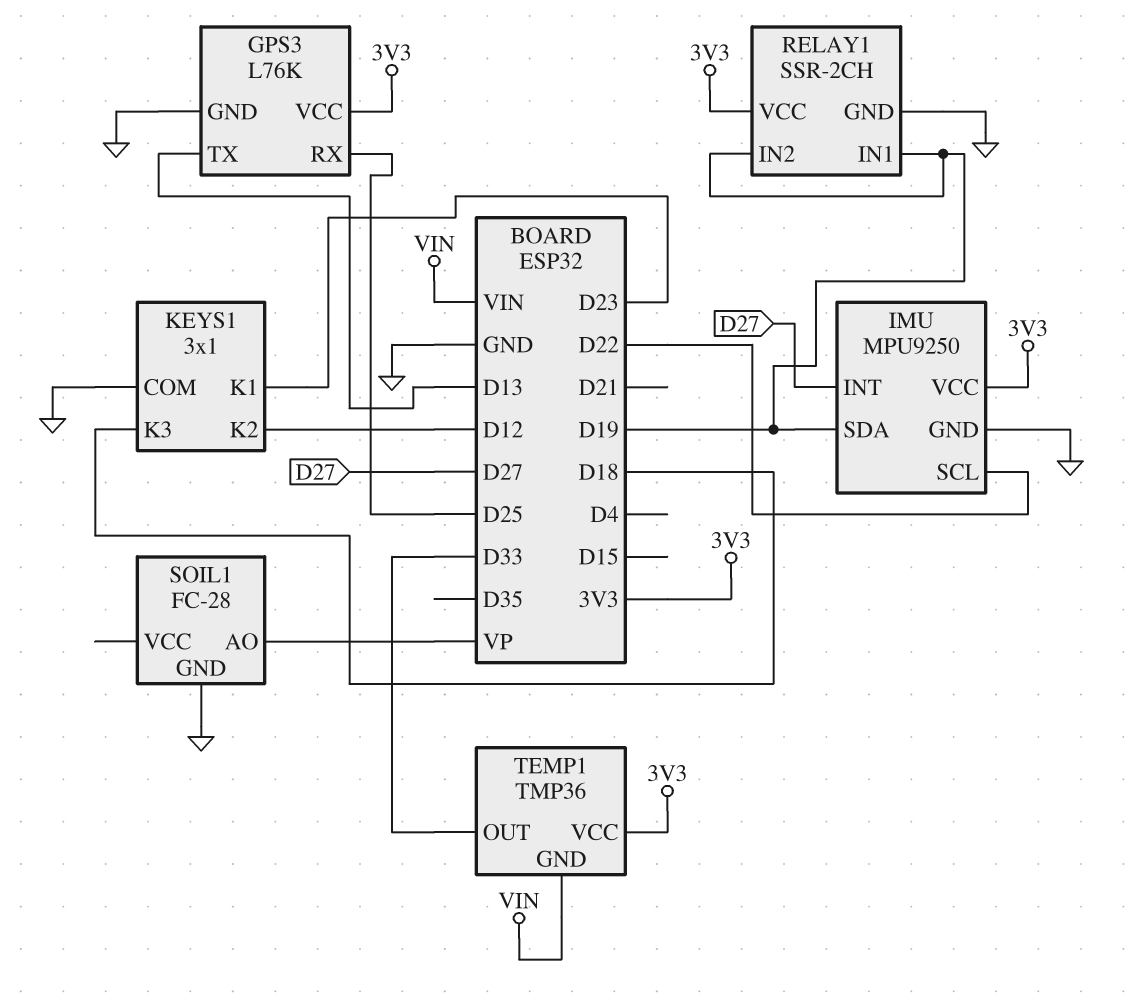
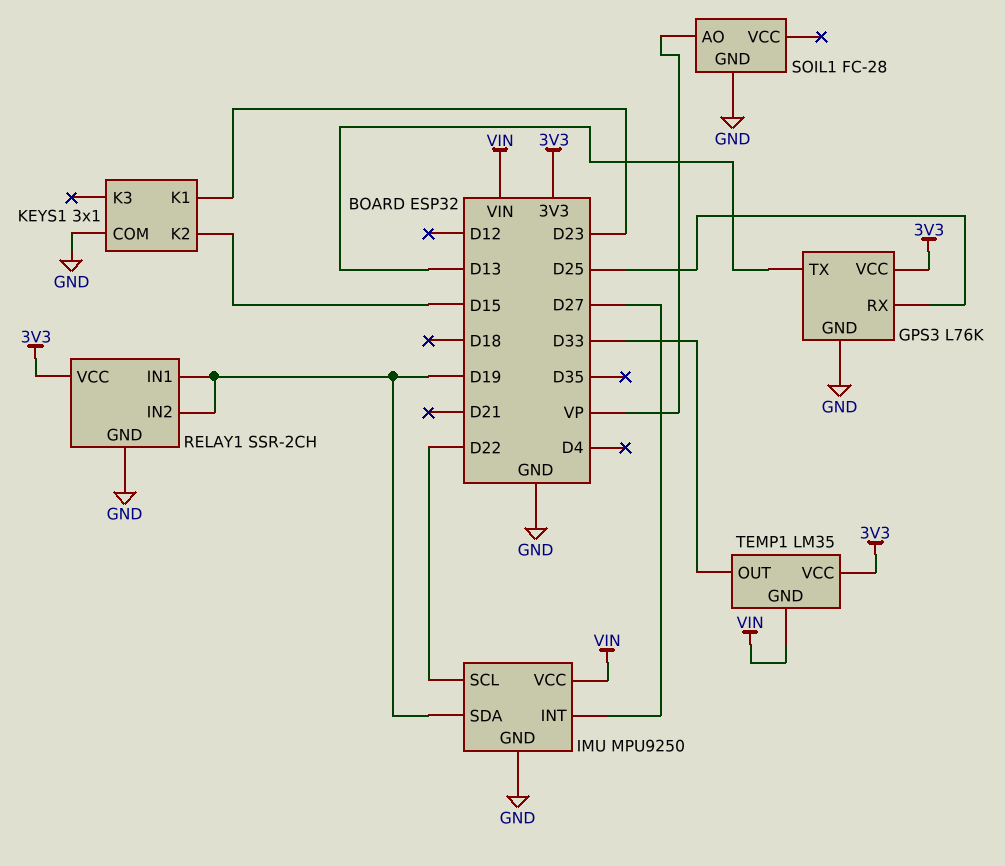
IMU pin VCC: 3V3 -> VIN
KEYS1 pin K2: D12 -> D15
KEYS1 pin K3: D18 -> none
TEMP1: TMP36 -> LM35

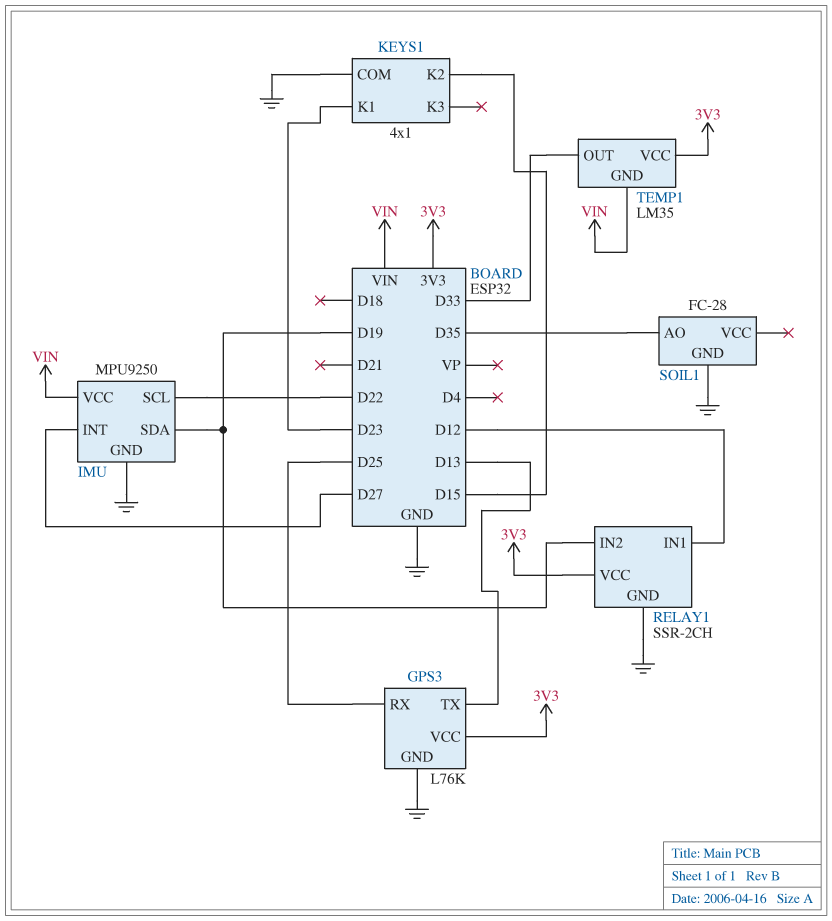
KEYS1: 3x1 -> 4x1
RELAY1 pin IN1: D19 -> D12
SOIL1 pin AO: VP -> D35

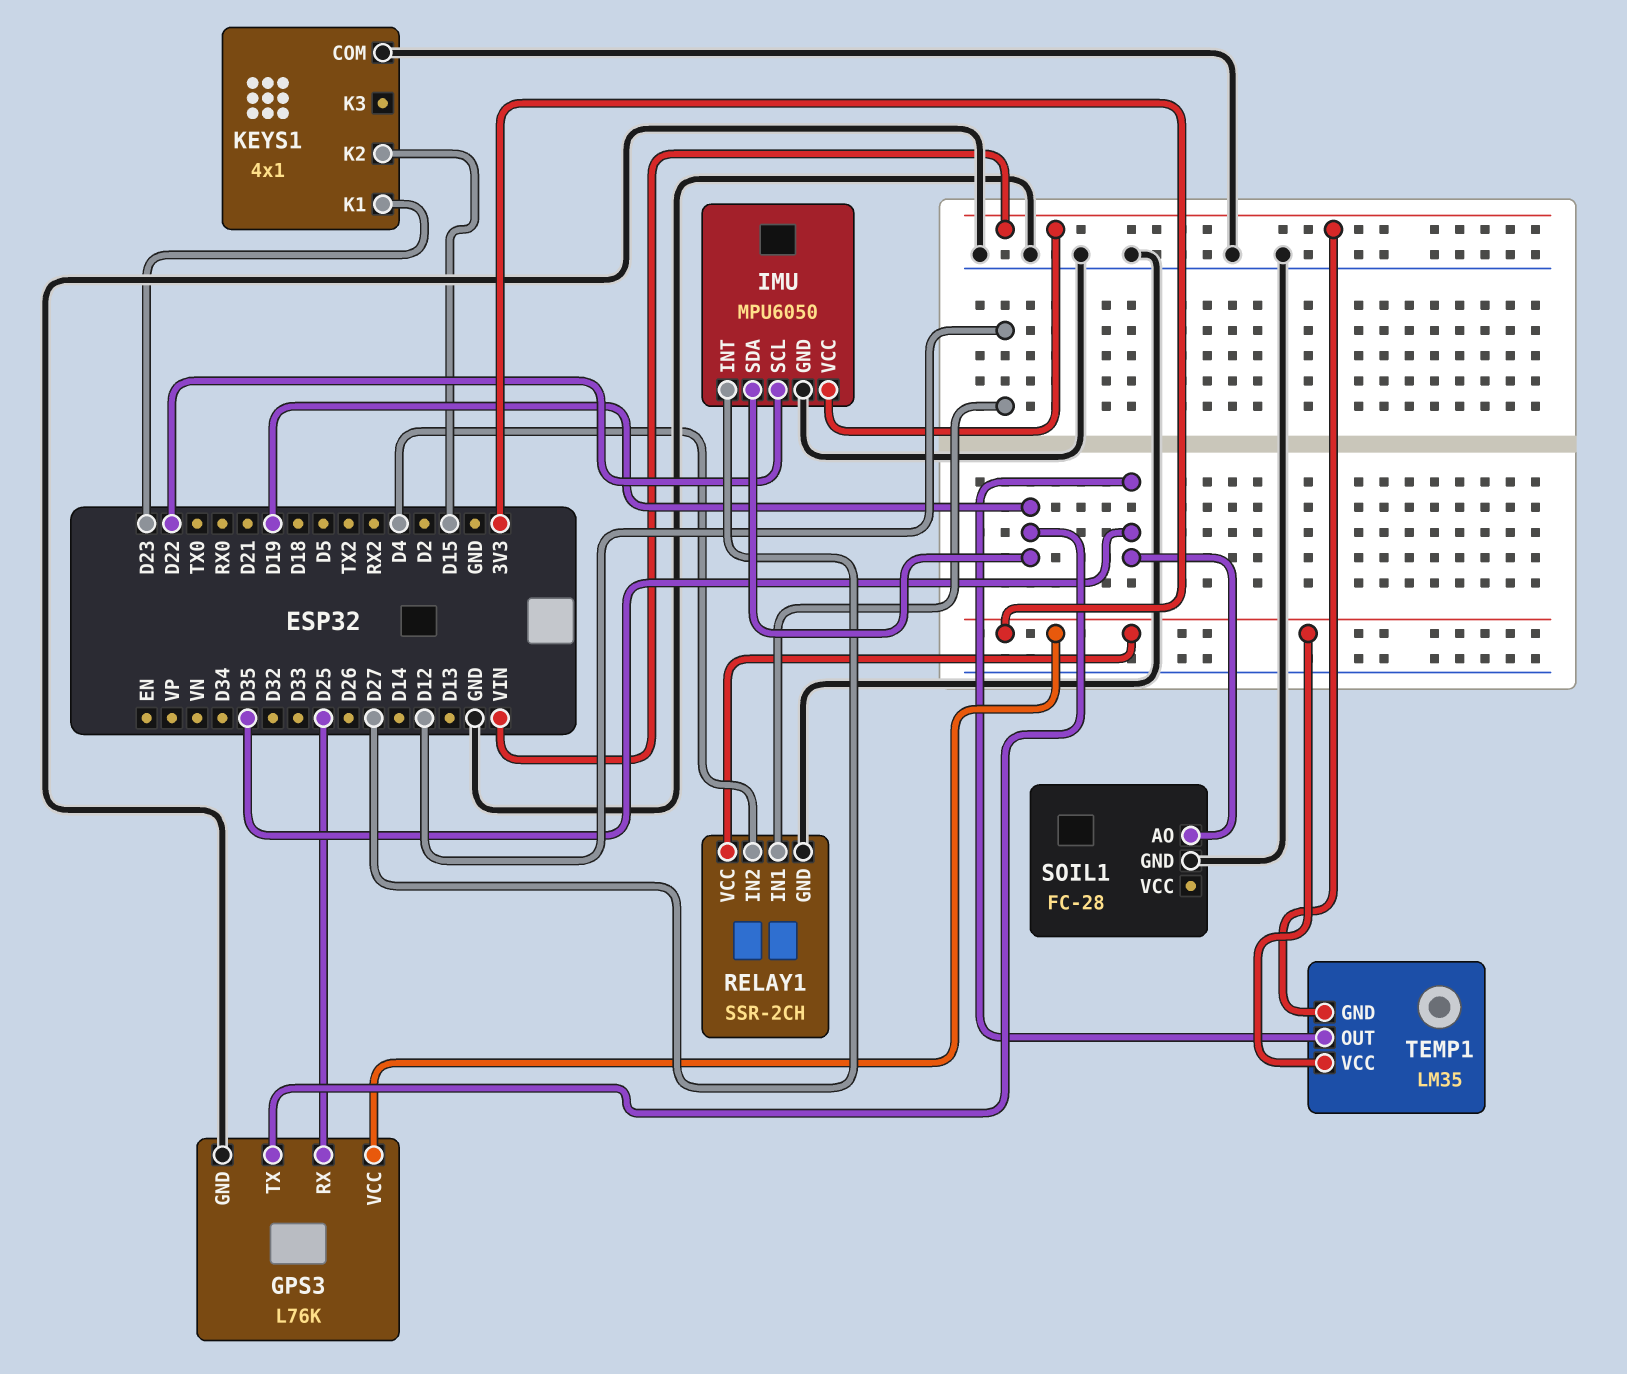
GPS3 pin TX: D13 -> D19
IMU: MPU9250 -> MPU6050
RELAY1 pin IN2: D19 -> D4
TEMP1 pin OUT: D33 -> D35

